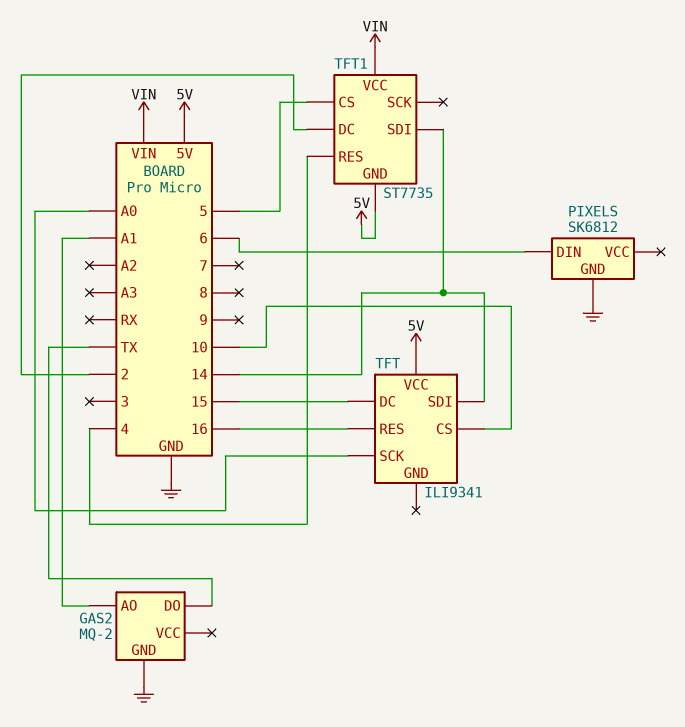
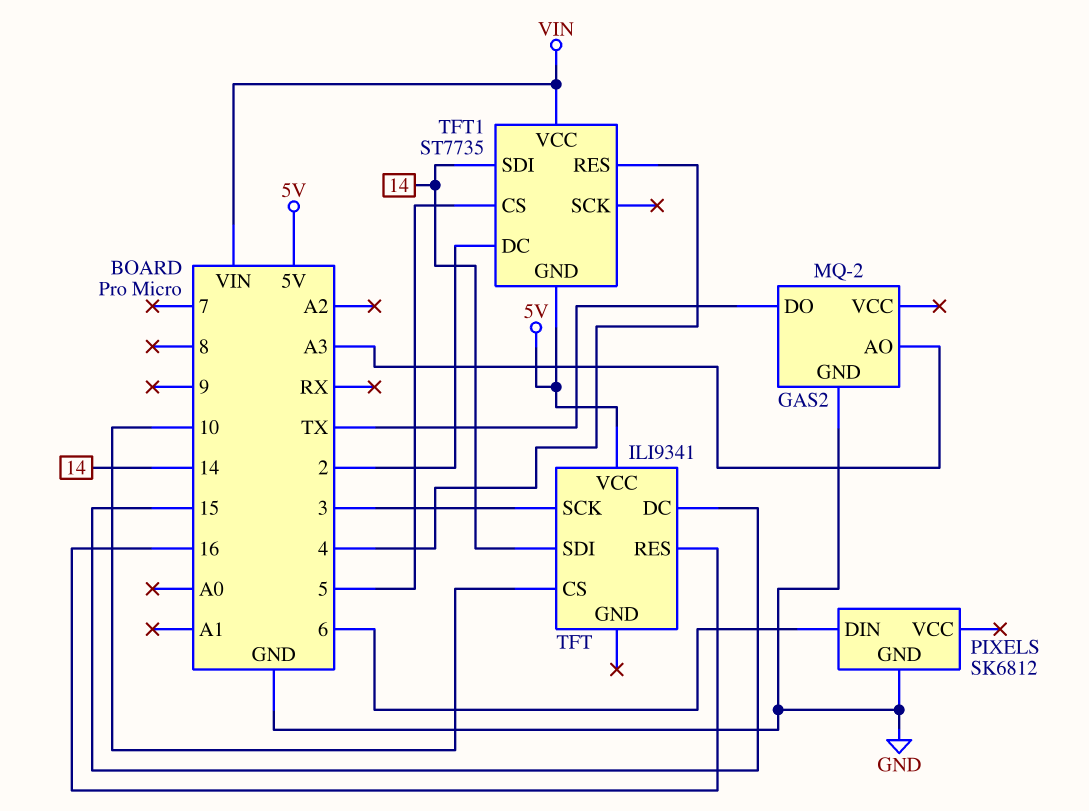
GAS2 pin AO: A1 -> A3
TFT pin SCK: A0 -> 3

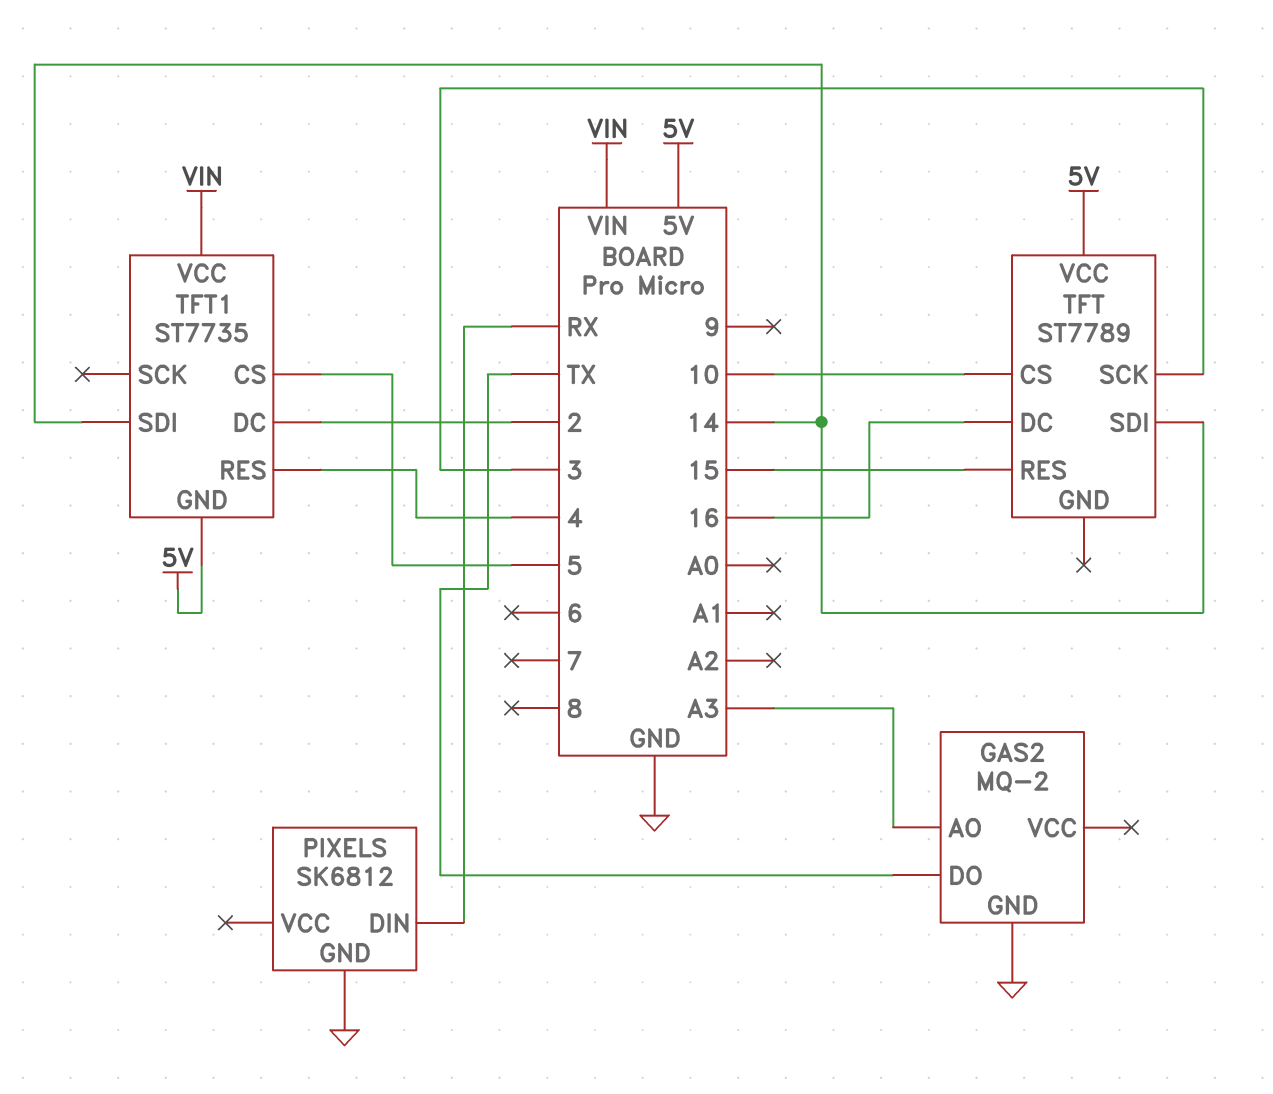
PIXELS pin DIN: 6 -> RX
TFT: ILI9341 -> ST7789
TFT pin DC: 15 -> 16
TFT pin RES: 16 -> 15

